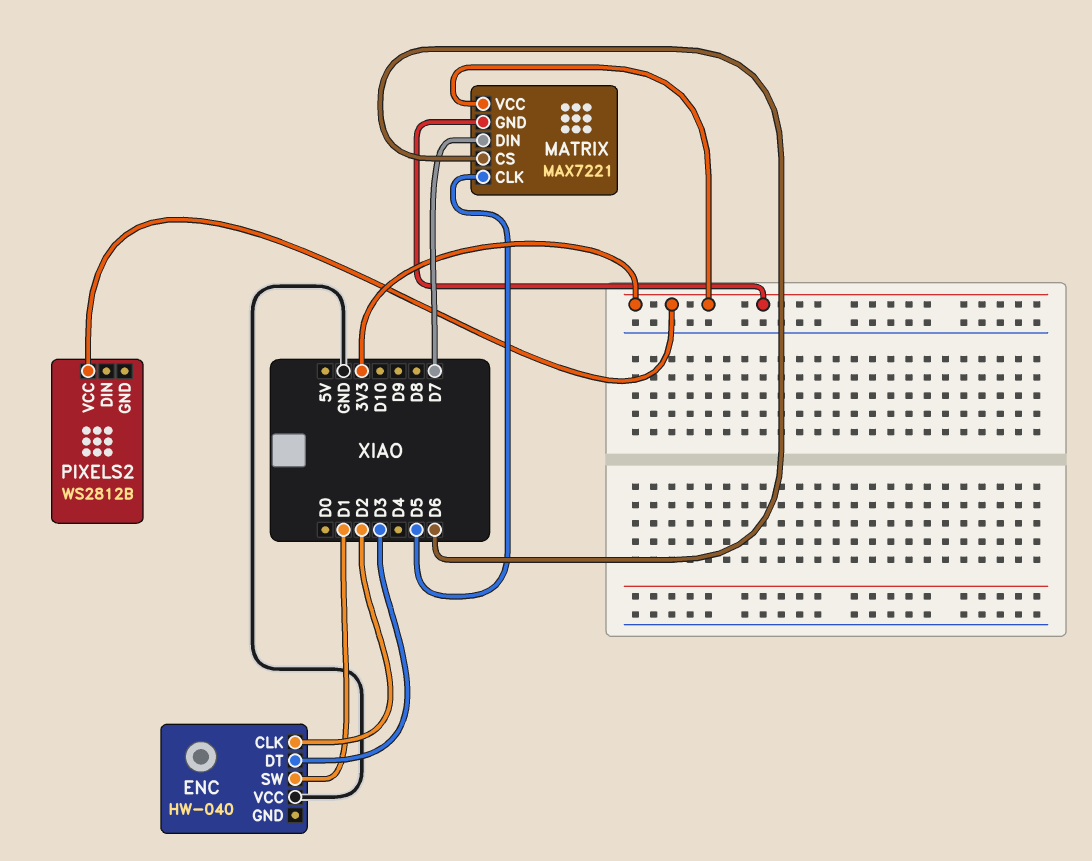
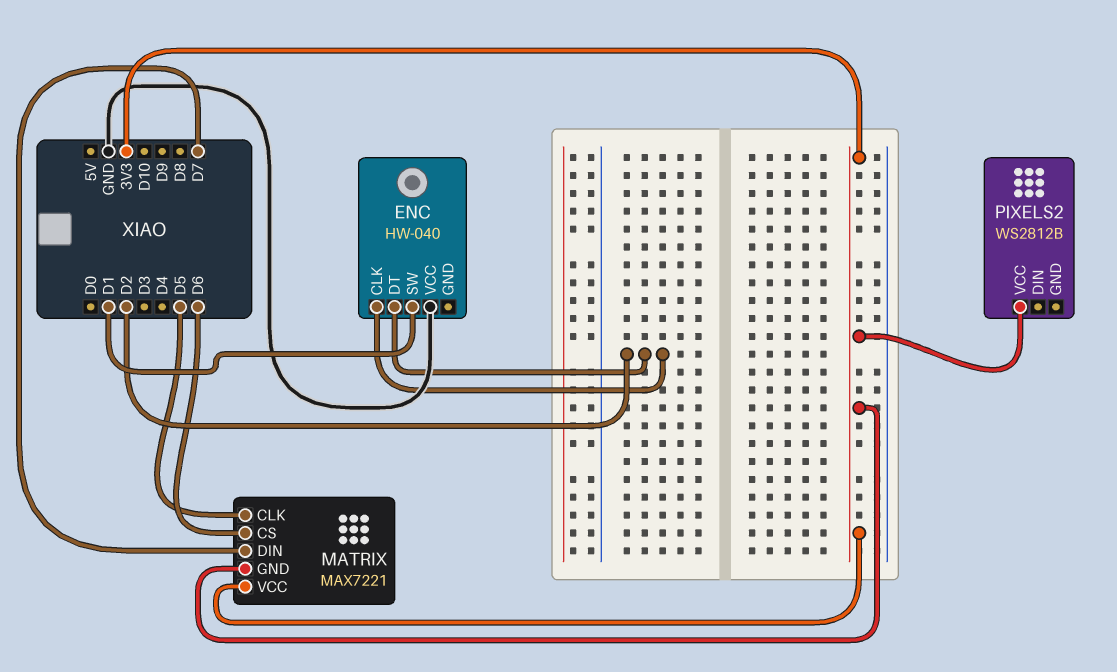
ENC pin DT: D3 -> D2

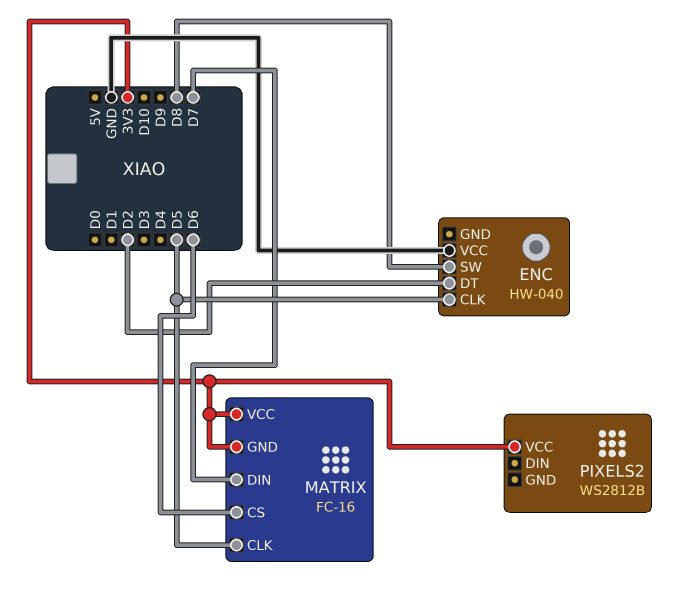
ENC pin CLK: D2 -> D5
ENC pin SW: D1 -> D8
MATRIX: MAX7221 -> FC-16

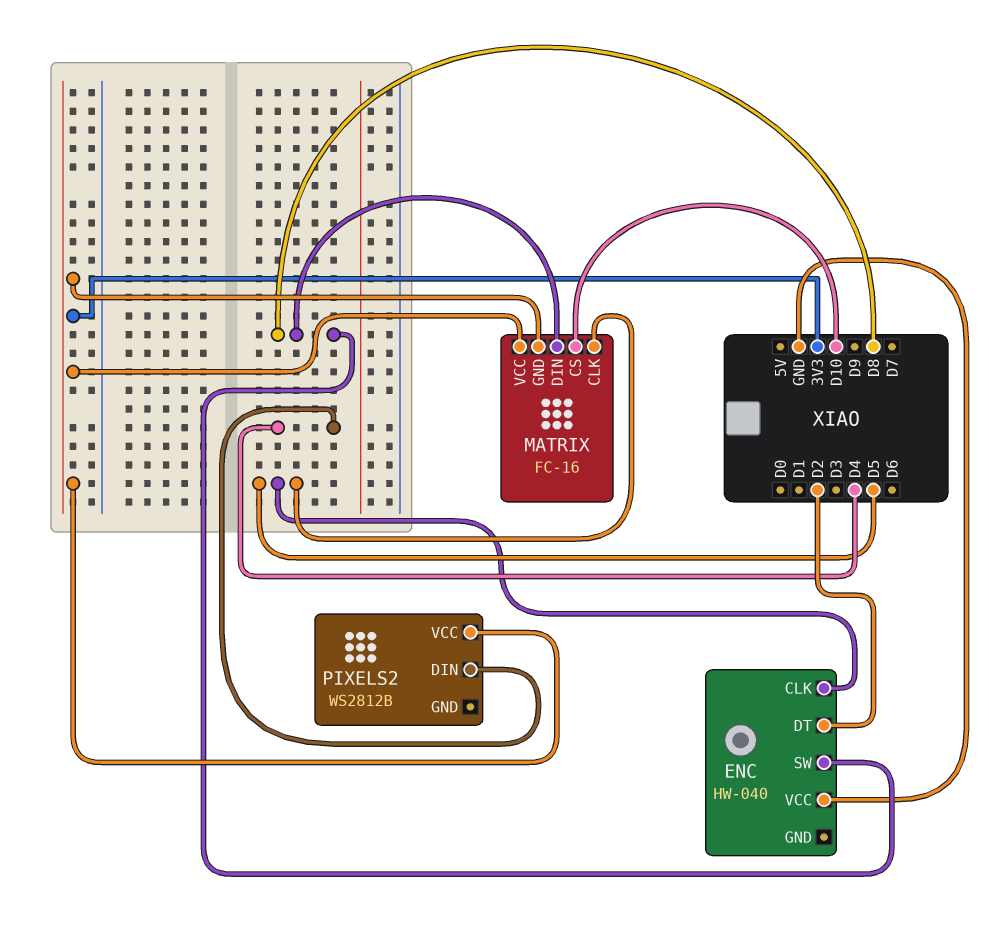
MATRIX pin CS: D6 -> D10
MATRIX pin DIN: D7 -> D8
PIXELS2 pin DIN: none -> D4

